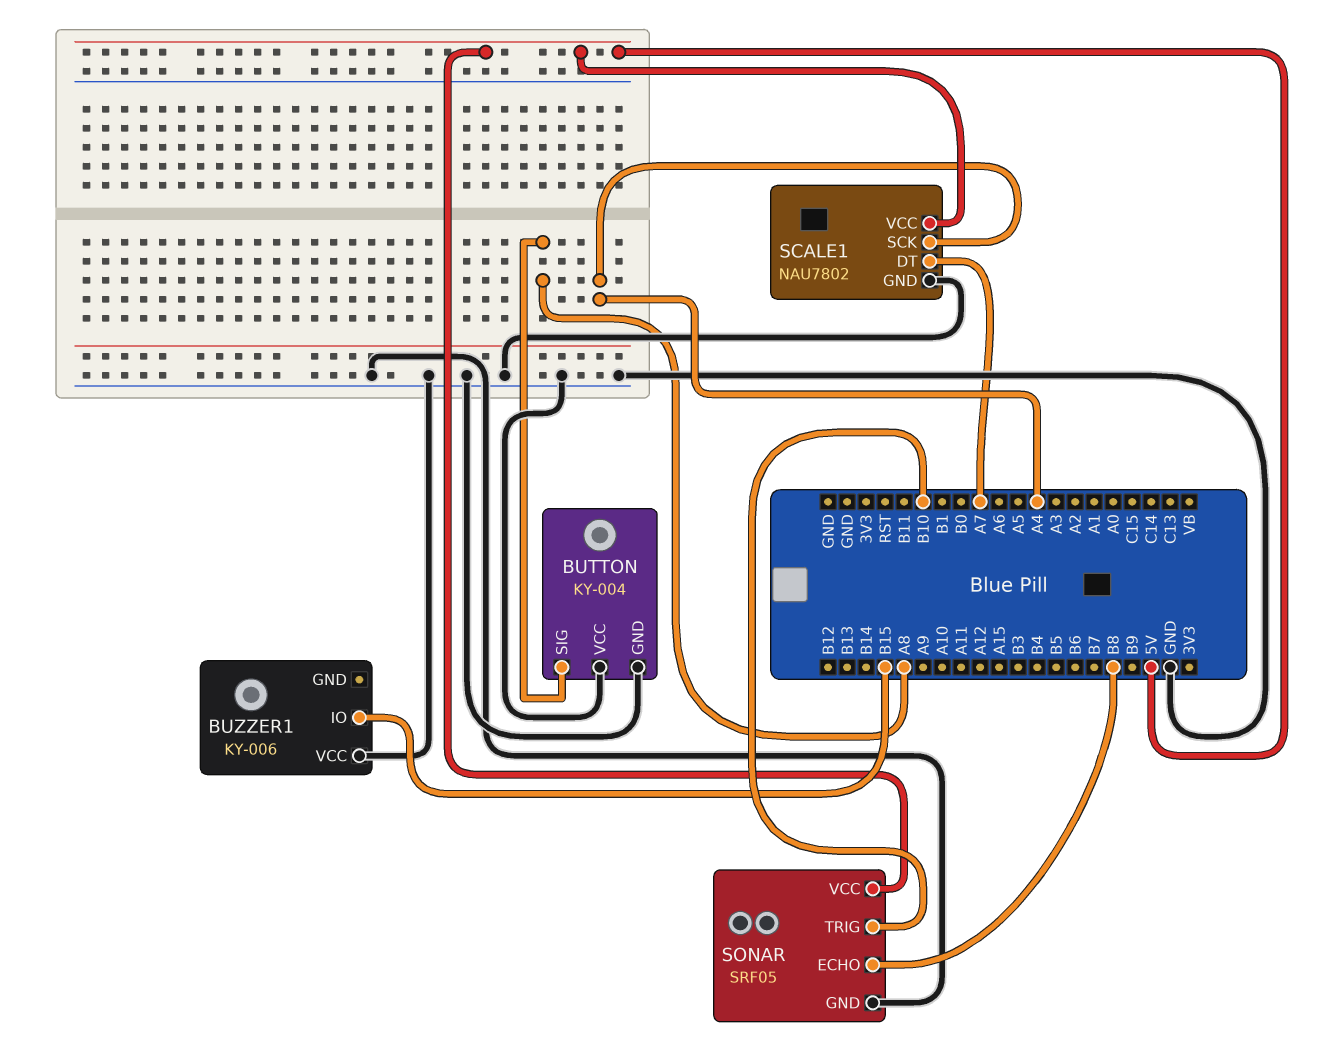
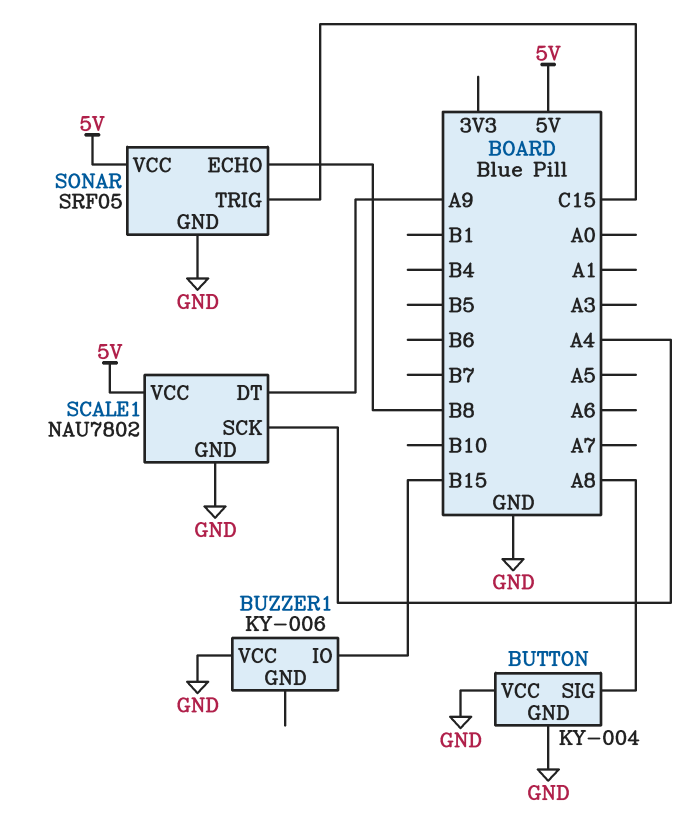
SCALE1 pin DT: A7 -> A9
SONAR pin TRIG: B10 -> C15

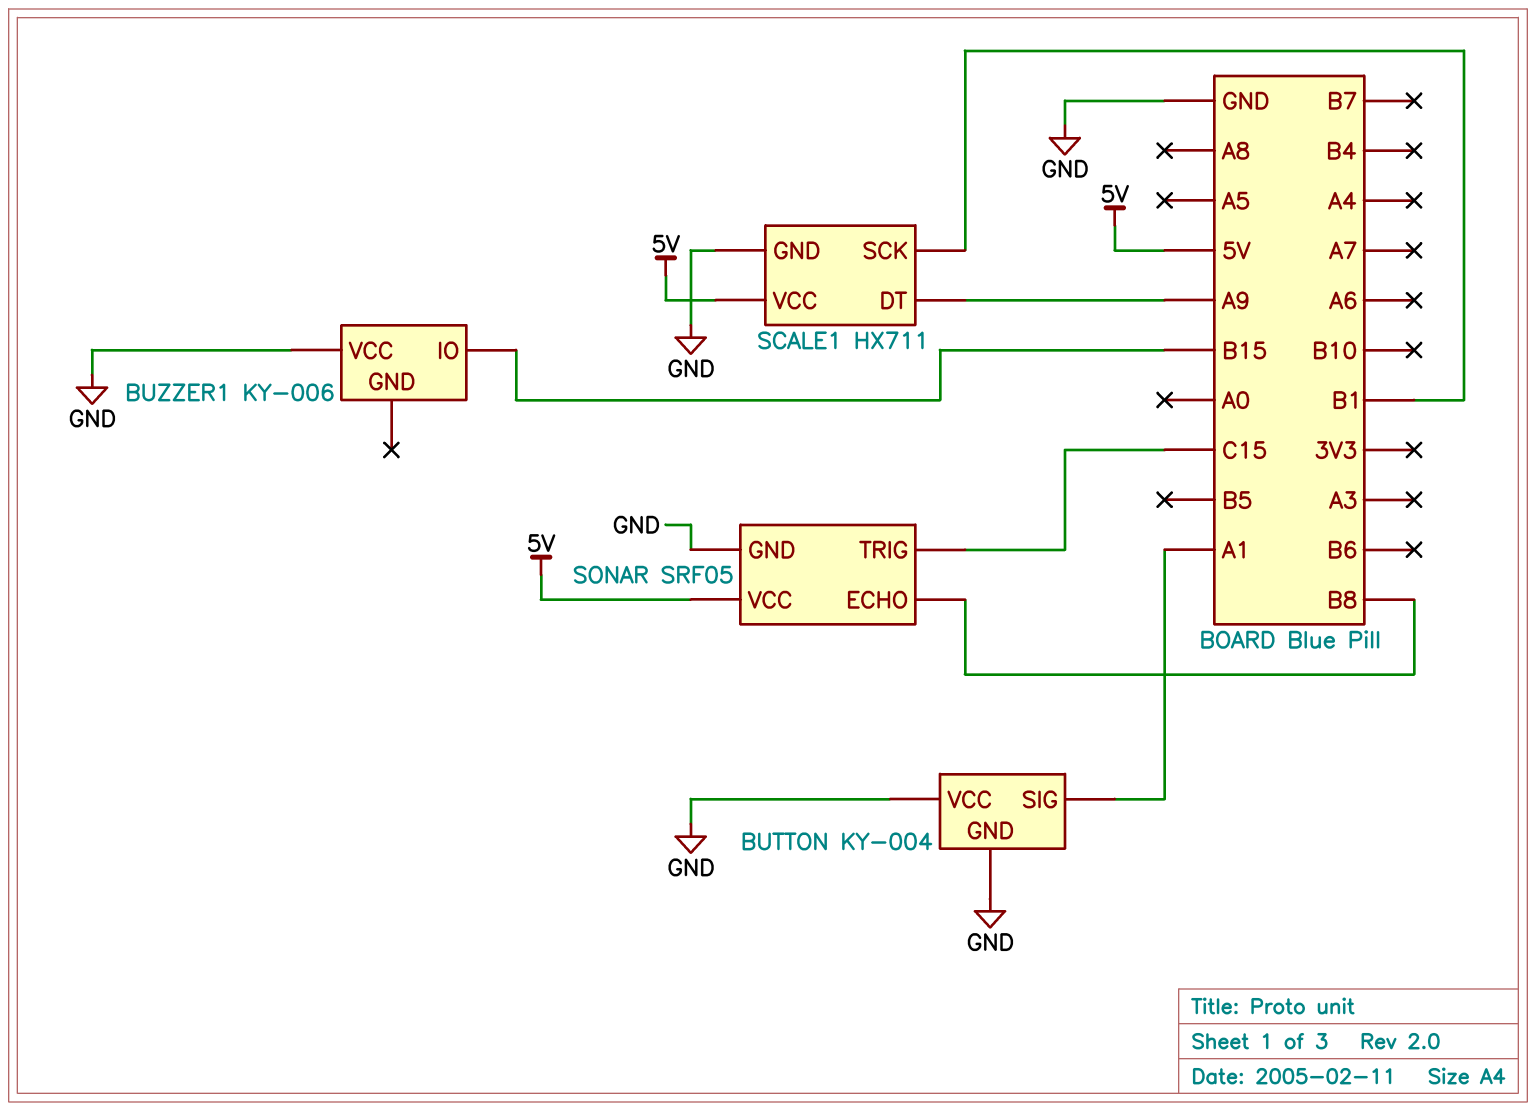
BUTTON pin SIG: A8 -> A1
SCALE1: NAU7802 -> HX711
SCALE1 pin SCK: A4 -> B1

